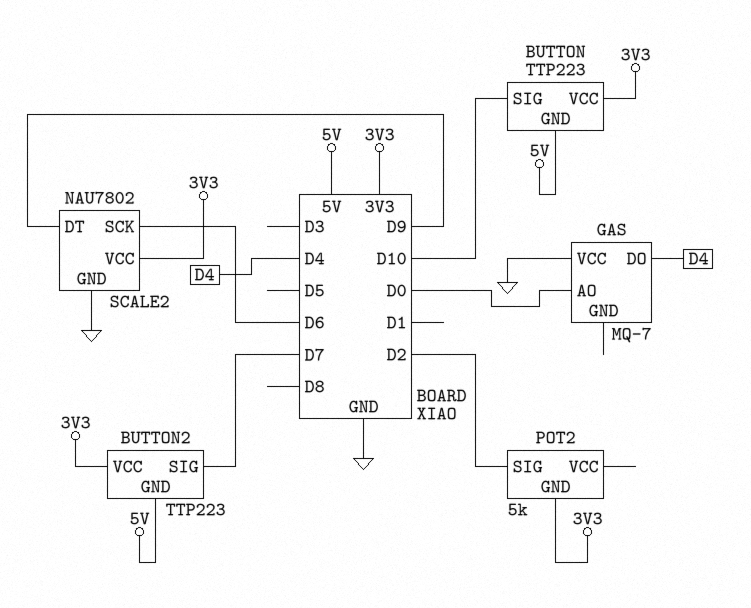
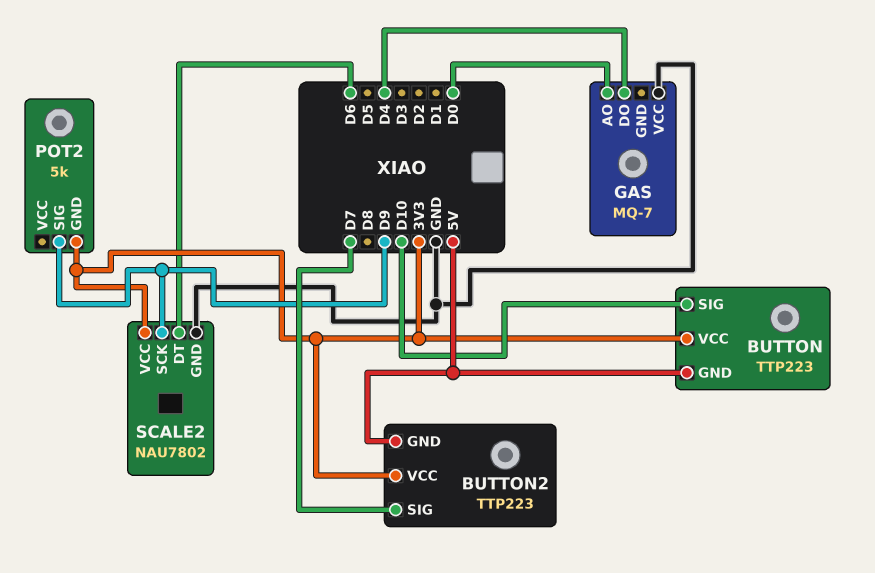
POT2 pin SIG: D2 -> D9
SCALE2 pin DT: D9 -> D6
SCALE2 pin SCK: D6 -> D9

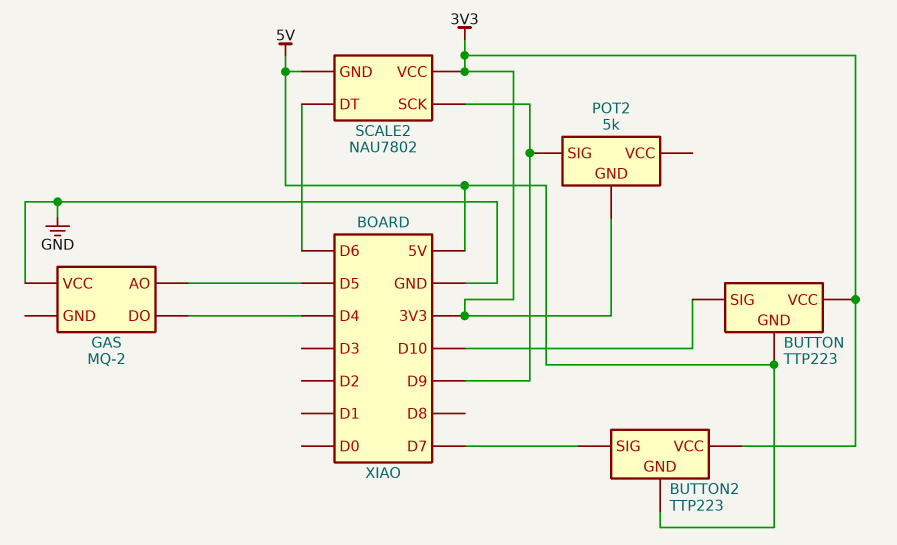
GAS: MQ-7 -> MQ-2
GAS pin AO: D0 -> D5
SCALE2 pin GND: GND -> 5V

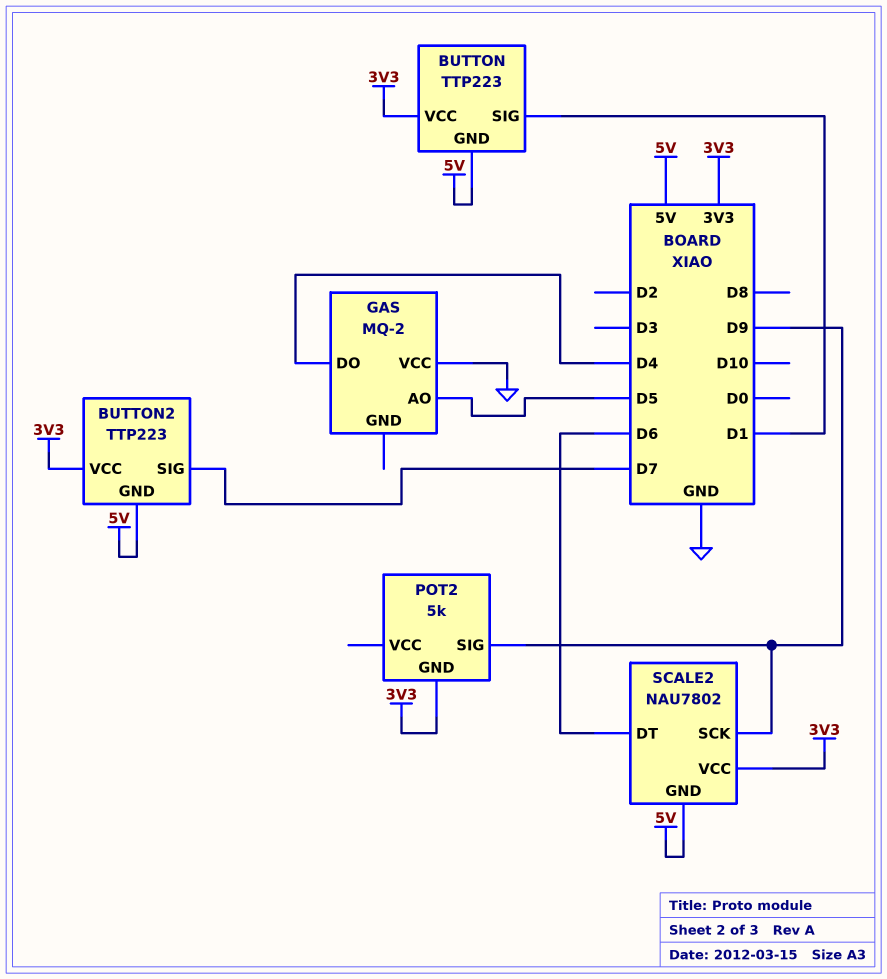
BUTTON pin SIG: D10 -> D1

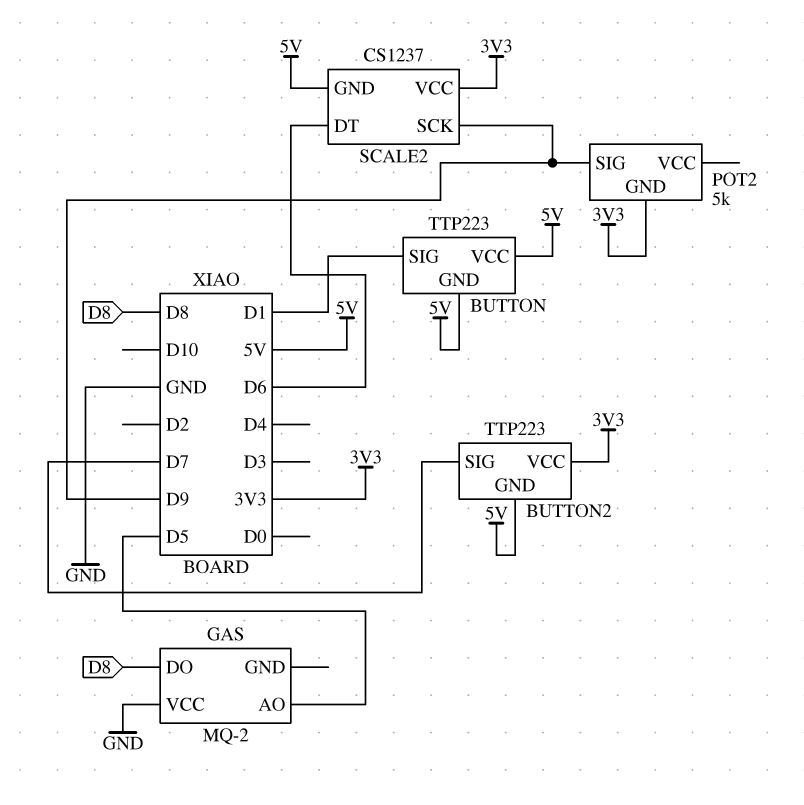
BUTTON pin VCC: 3V3 -> 5V
GAS pin DO: D4 -> D8
SCALE2: NAU7802 -> CS1237

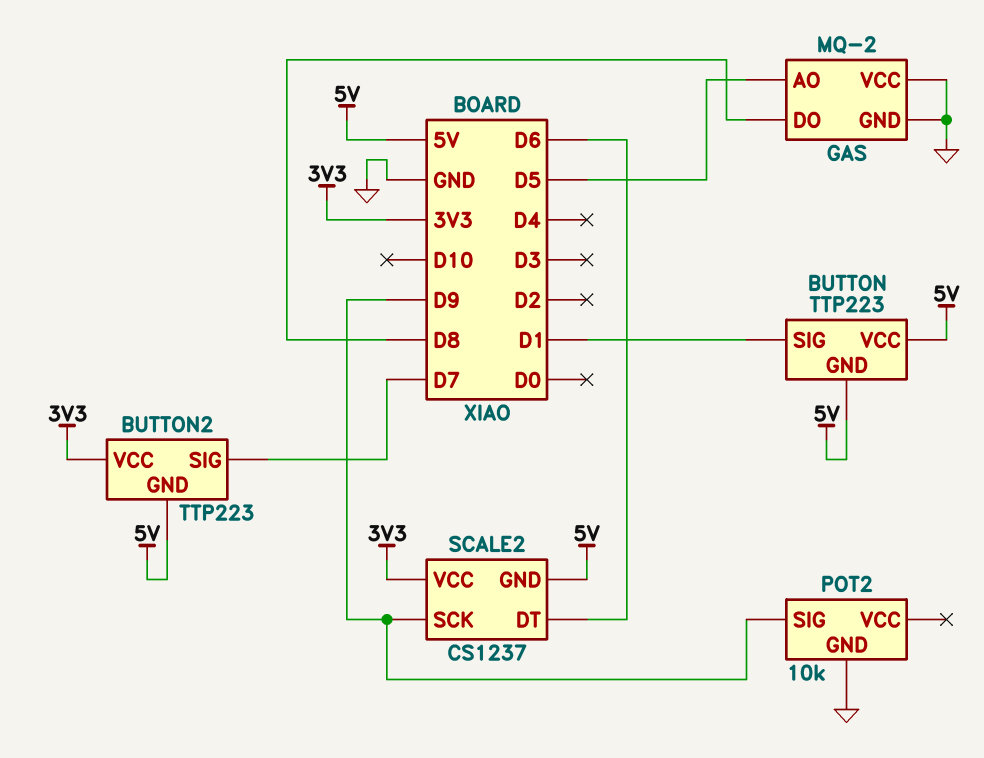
GAS pin GND: none -> GND
POT2: 5k -> 10k
POT2 pin GND: 3V3 -> GND

